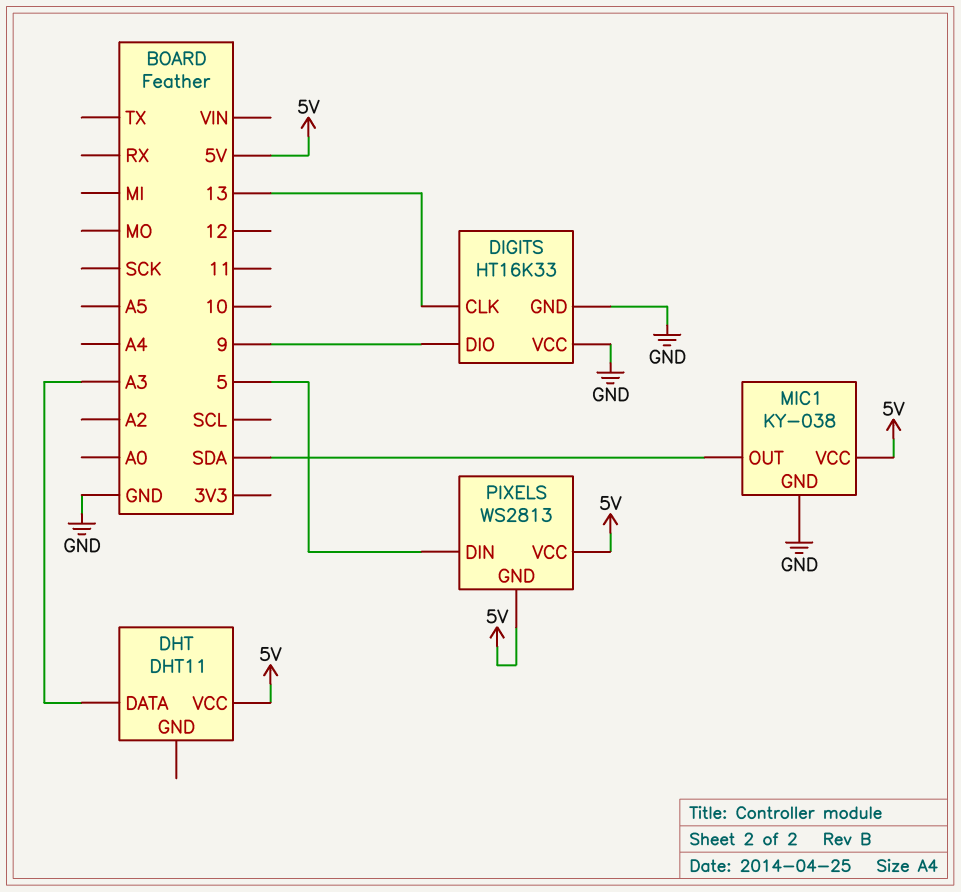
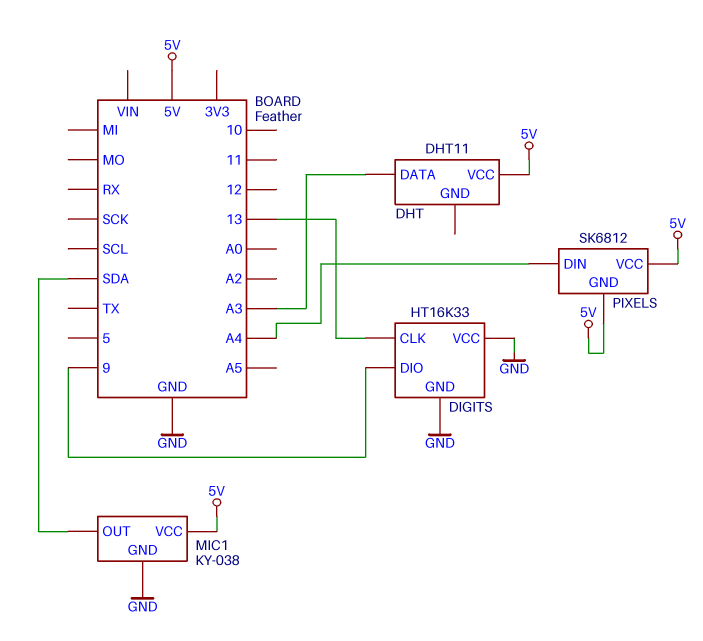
PIXELS: WS2813 -> SK6812
PIXELS pin DIN: 5 -> A4

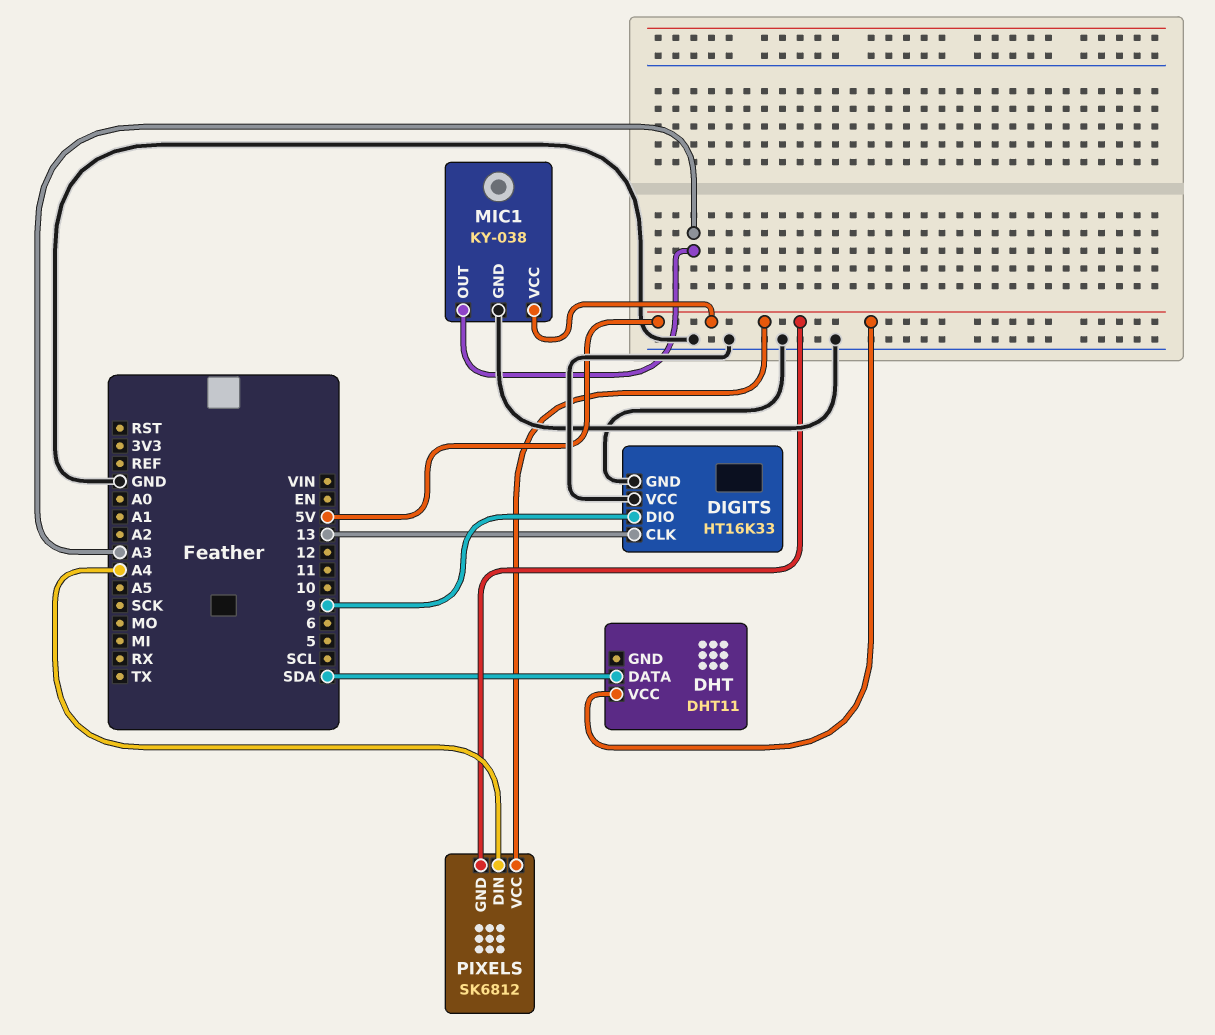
DHT pin DATA: A3 -> SDA
MIC1 pin OUT: SDA -> A3

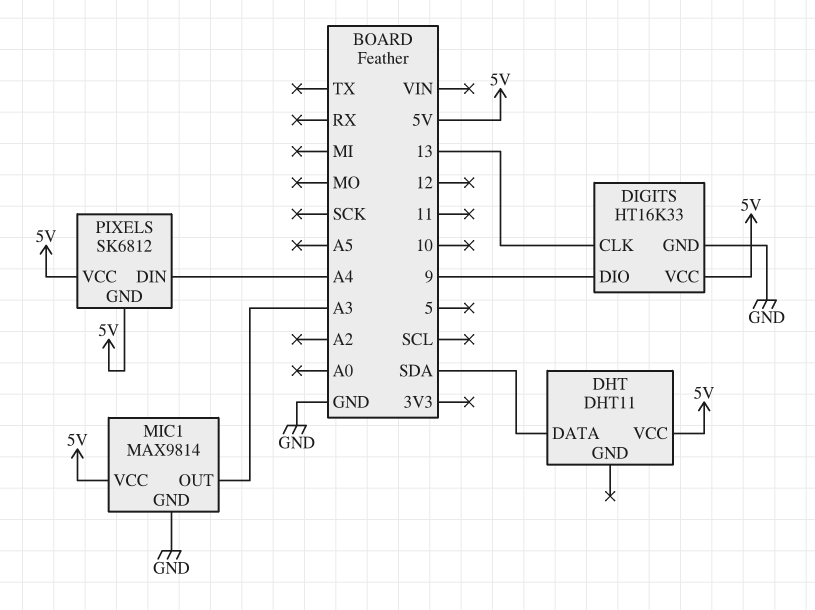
DIGITS pin VCC: GND -> 5V
MIC1: KY-038 -> MAX9814

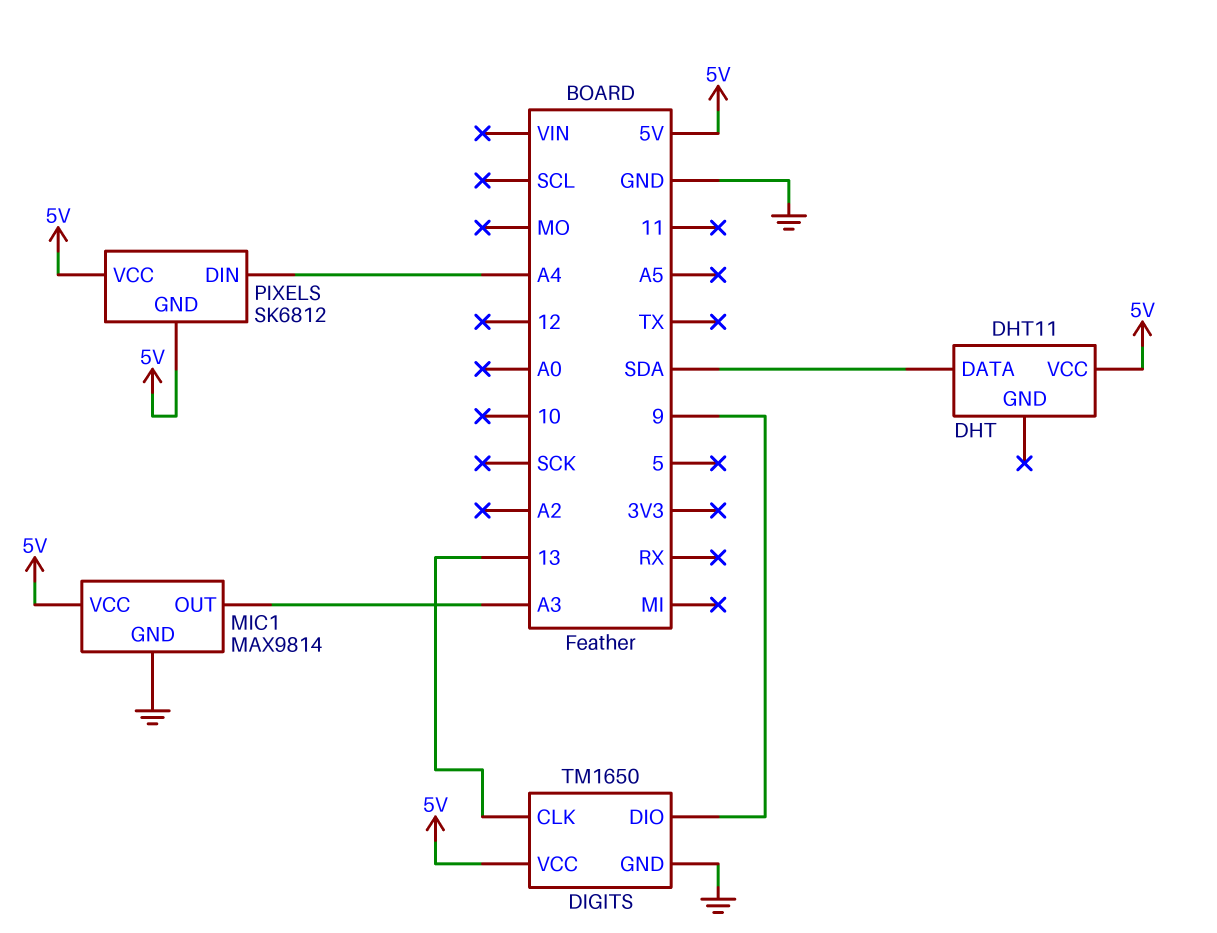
DIGITS: HT16K33 -> TM1650

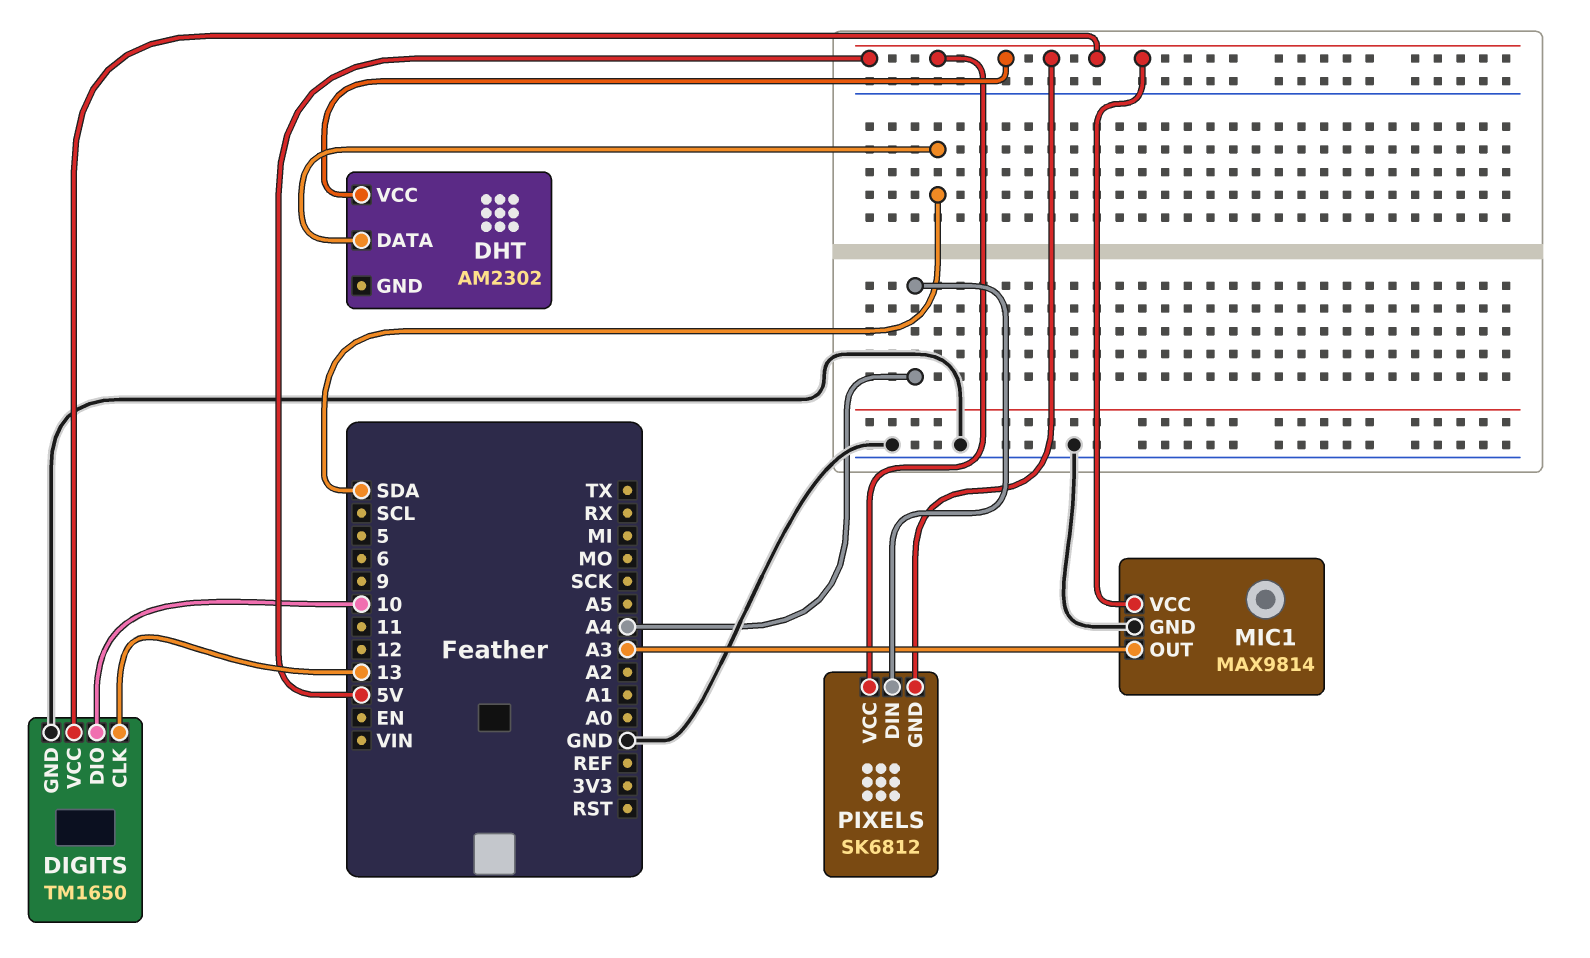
DHT: DHT11 -> AM2302
DIGITS pin DIO: 9 -> 10

